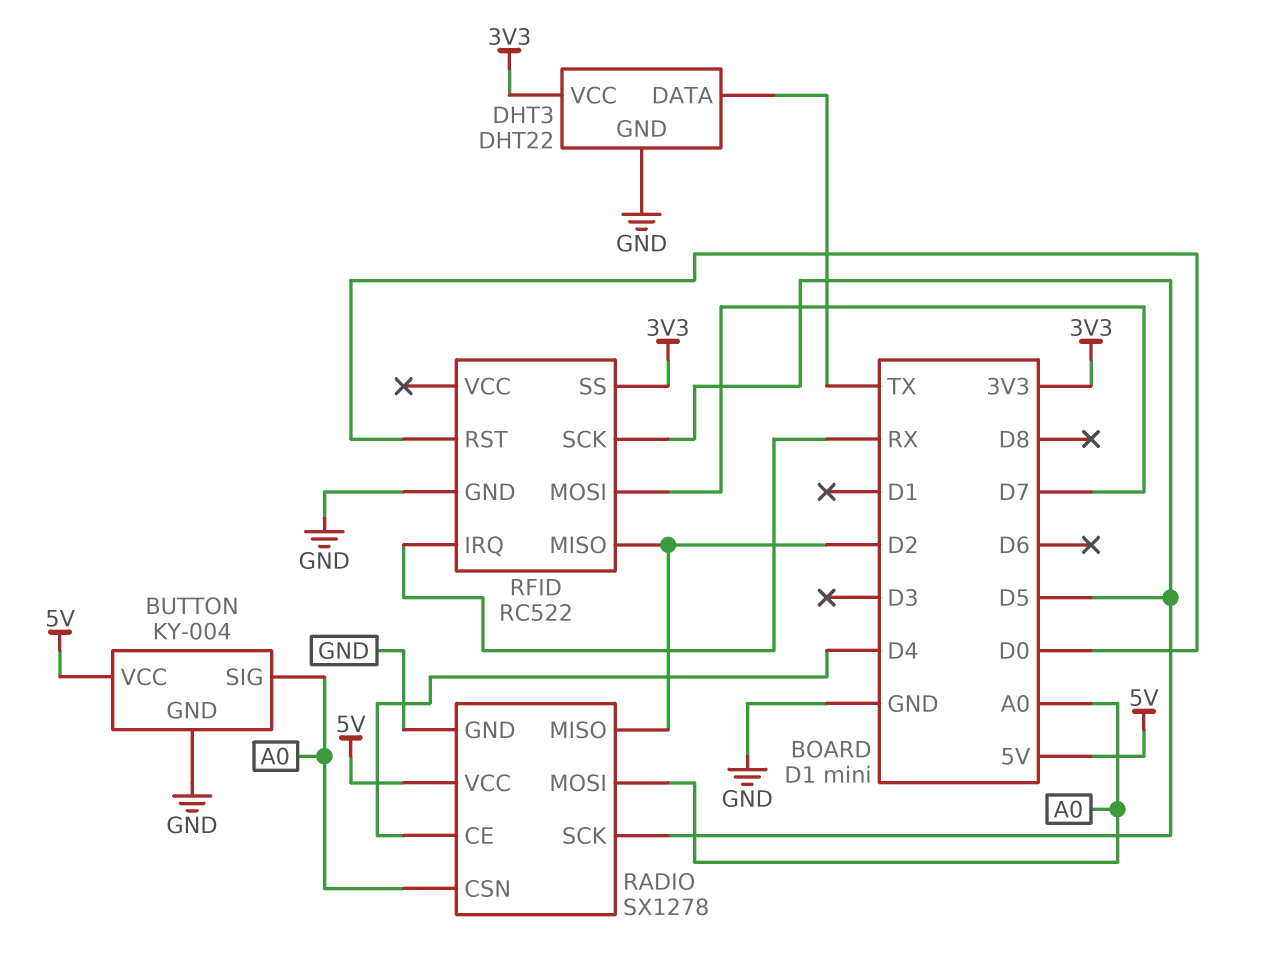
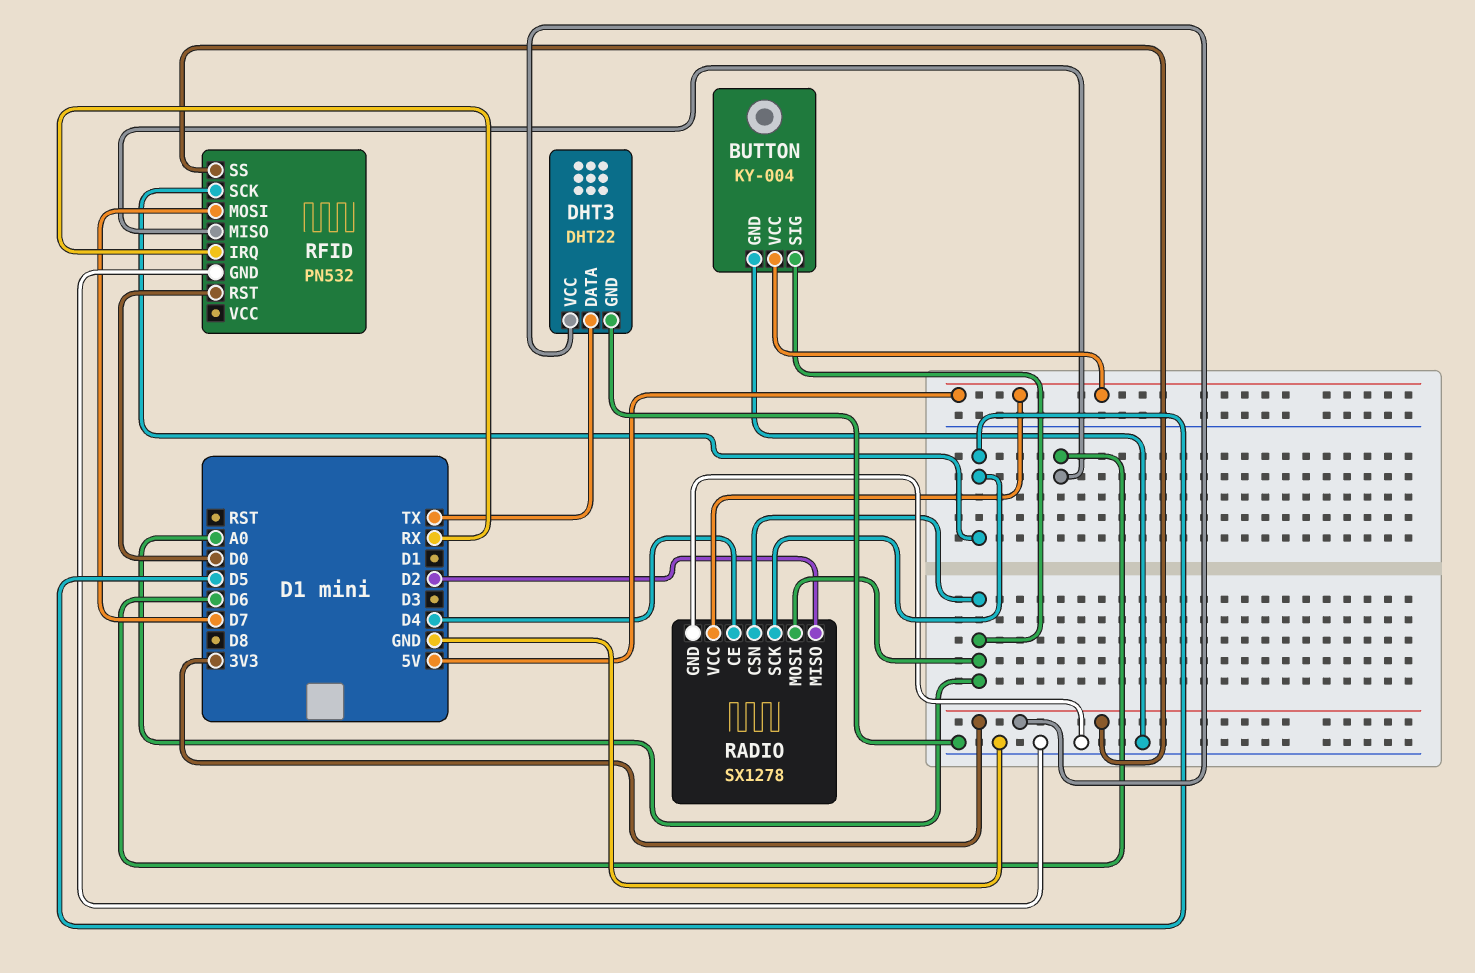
RFID: RC522 -> PN532
RFID pin MISO: D2 -> D6

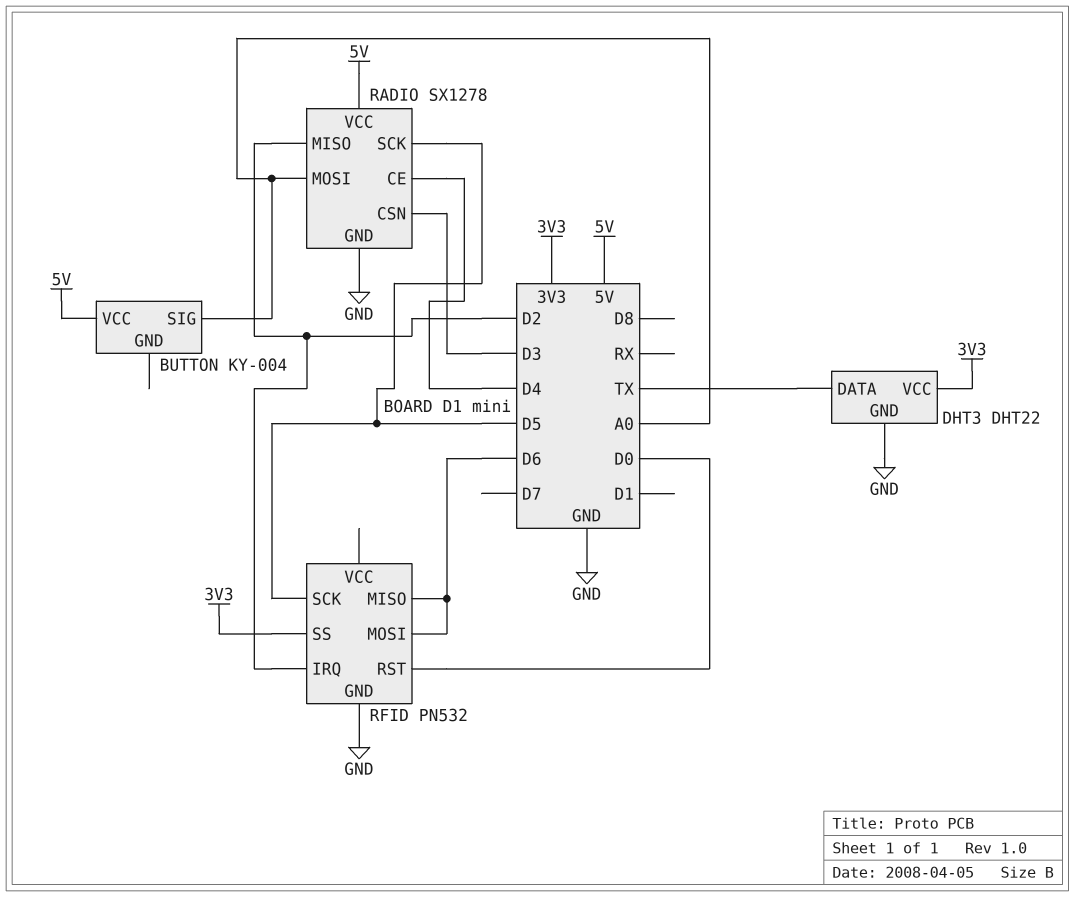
BUTTON pin GND: GND -> none
RADIO pin CSN: A0 -> D3
RFID pin IRQ: RX -> D2
RFID pin MOSI: D7 -> D6

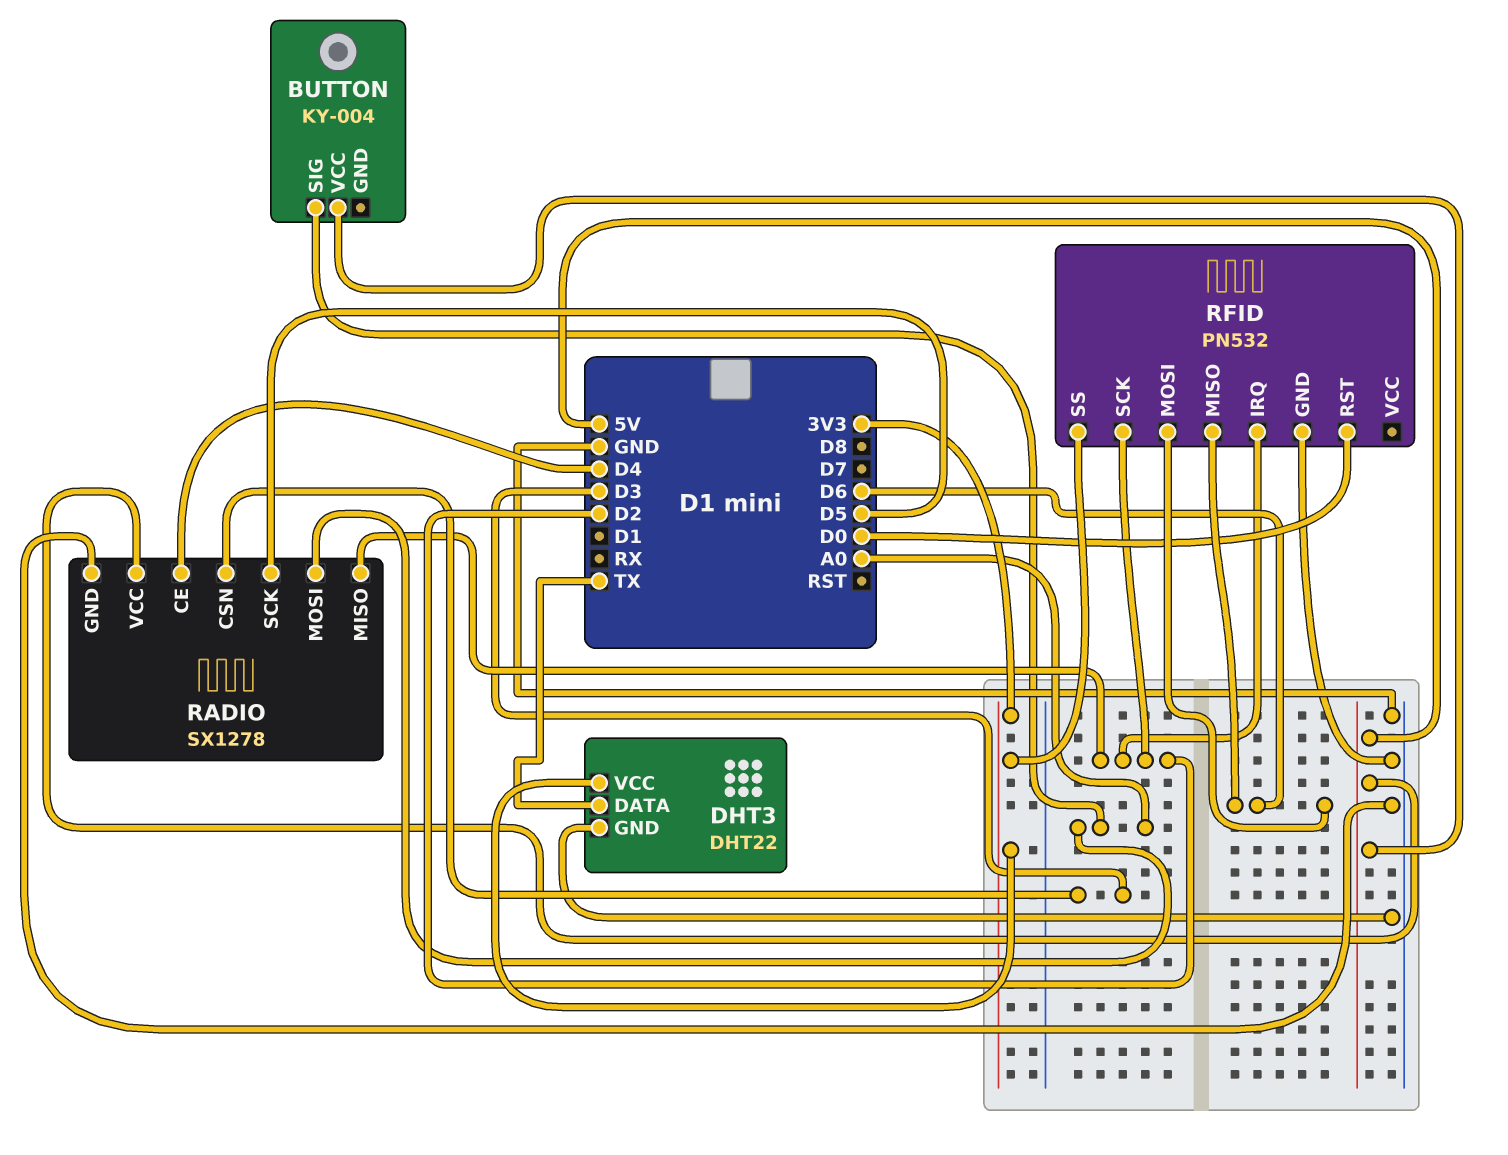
RFID pin SCK: D5 -> D2

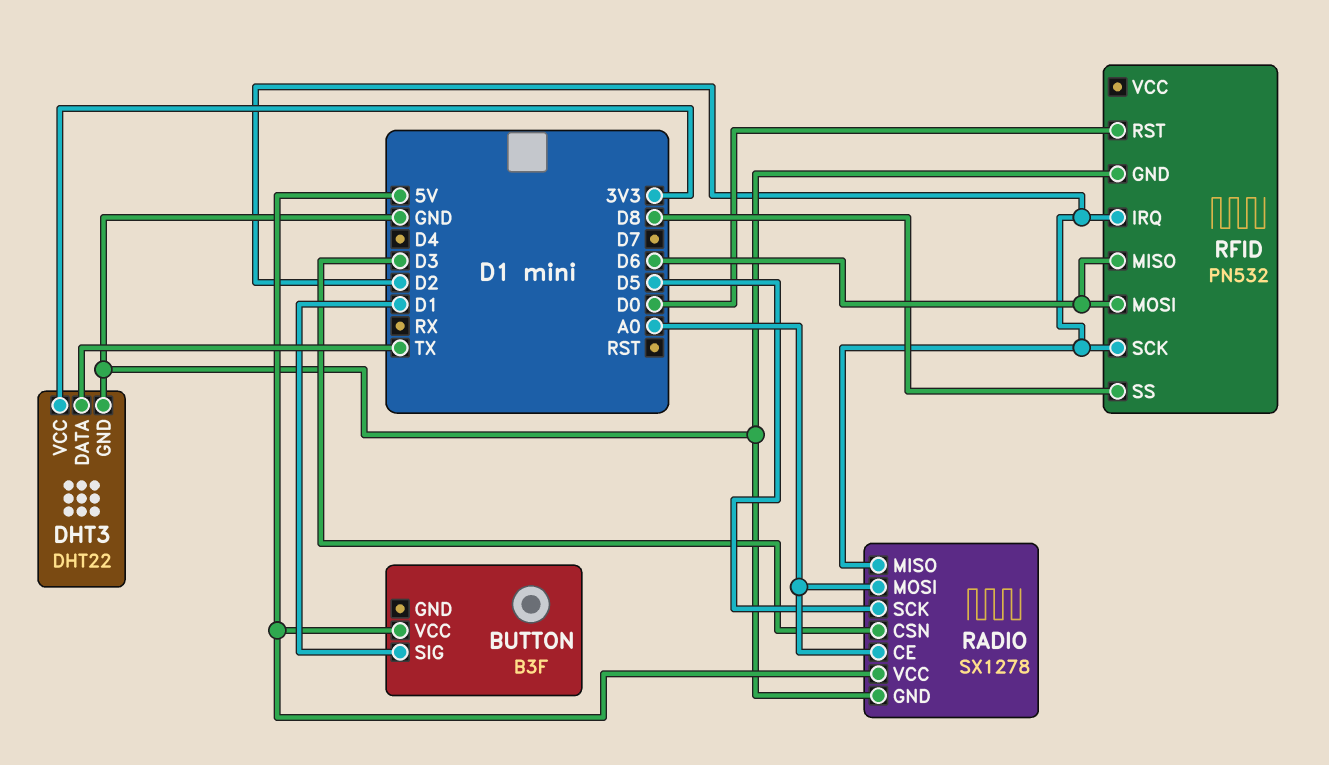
BUTTON: KY-004 -> B3F
BUTTON pin SIG: A0 -> D1
RADIO pin CE: D4 -> A0
RFID pin SS: 3V3 -> D8

